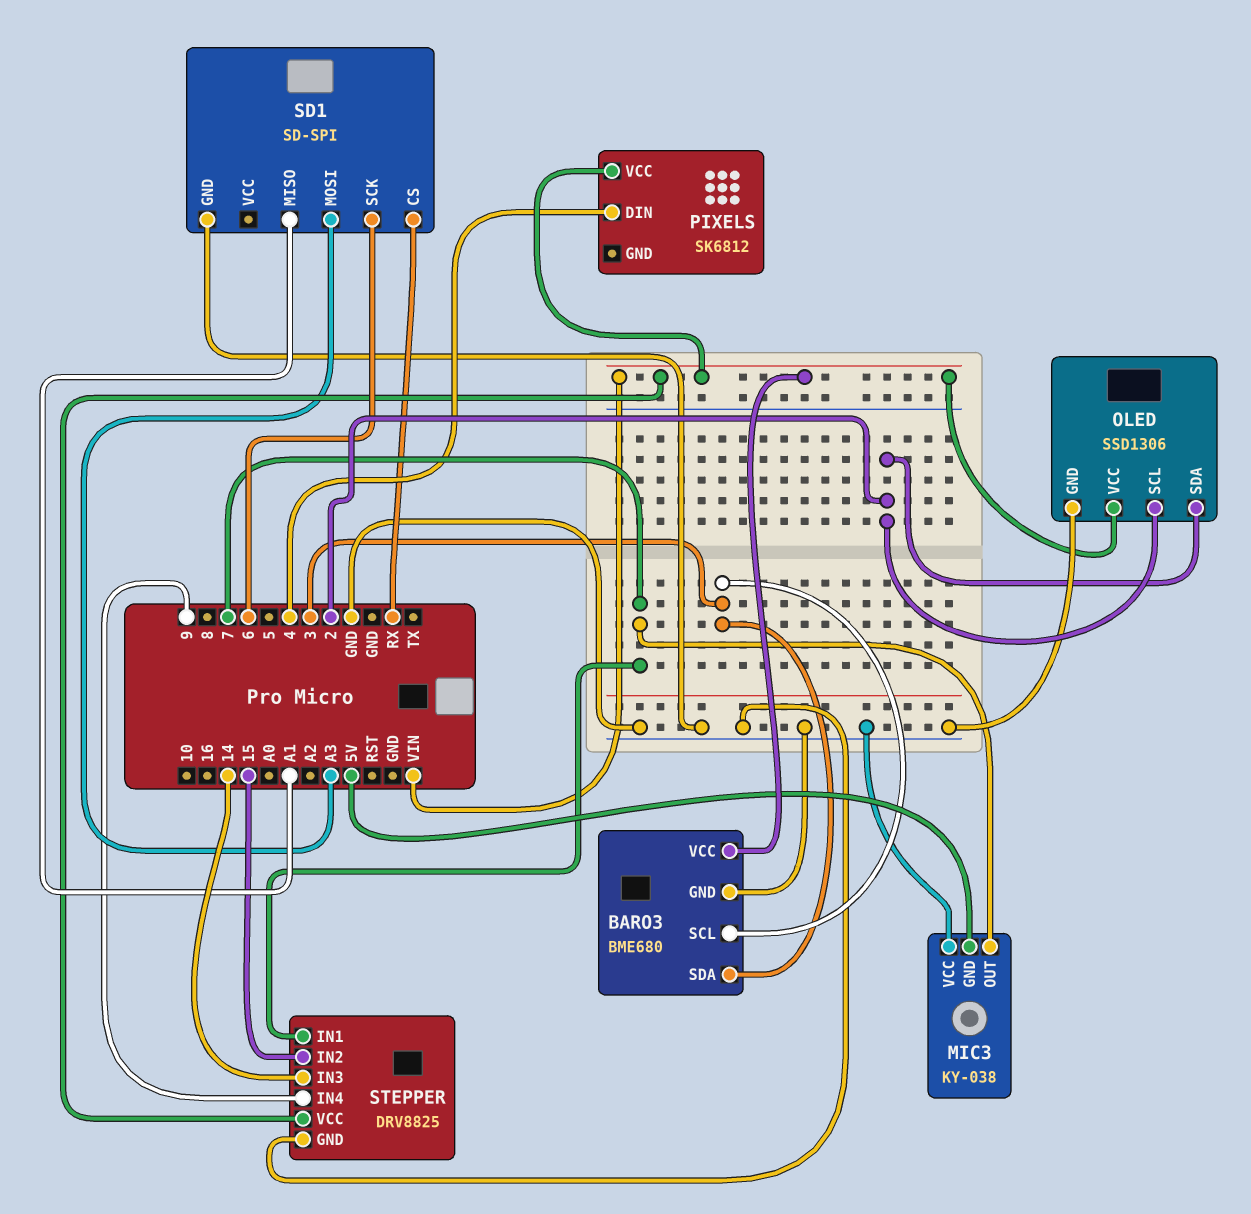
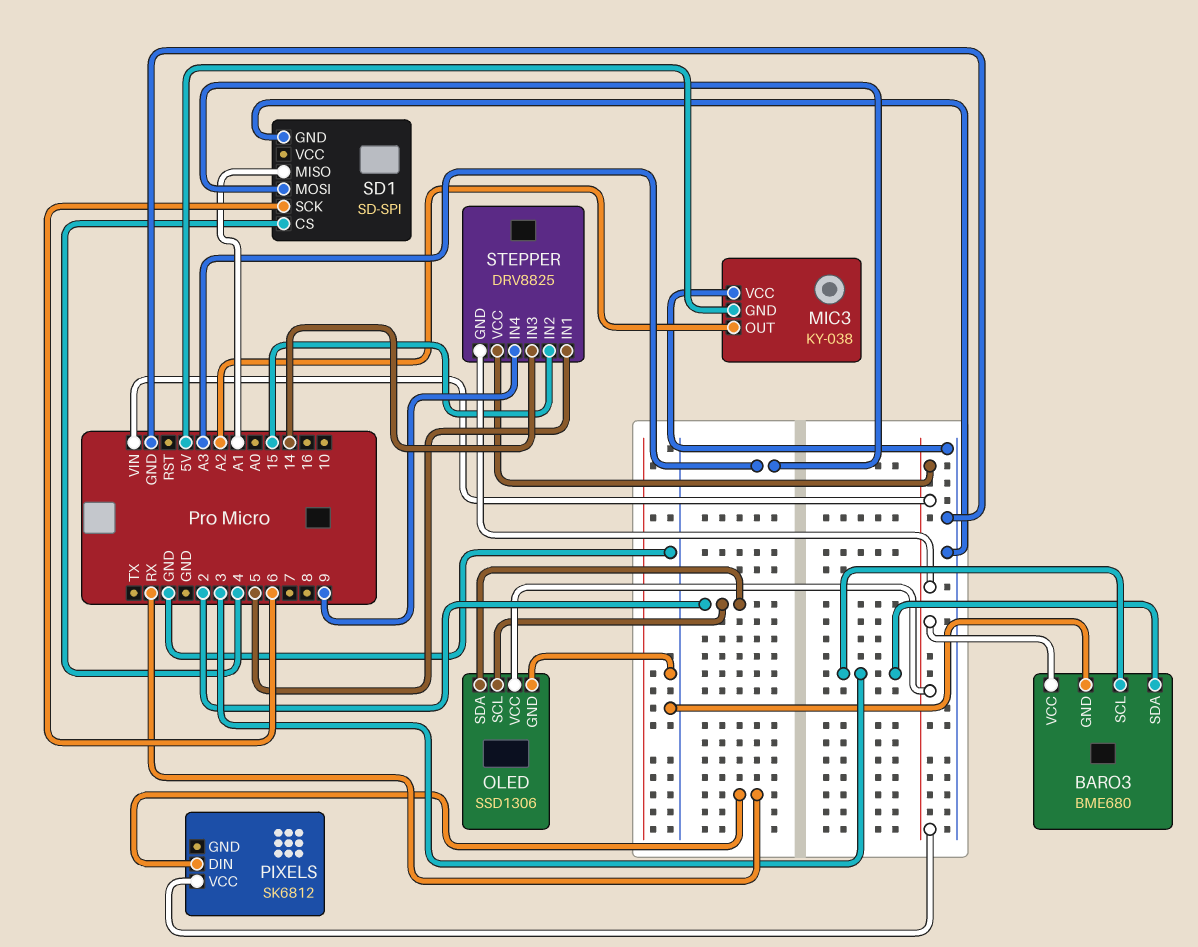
MIC3 pin OUT: 7 -> A2
PIXELS pin DIN: 4 -> RX
SD1 pin CS: RX -> 4
STEPPER pin GND: GND -> VIN
STEPPER pin IN1: 7 -> 5

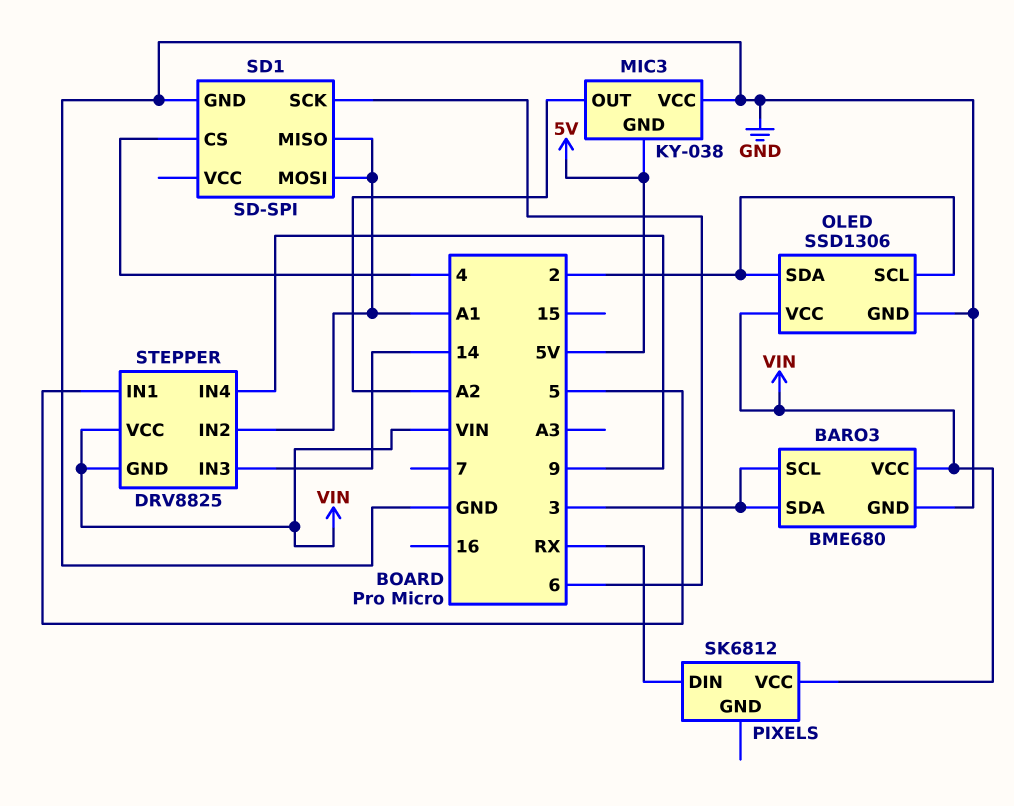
SD1 pin MOSI: A3 -> A1
STEPPER pin IN2: 15 -> A1

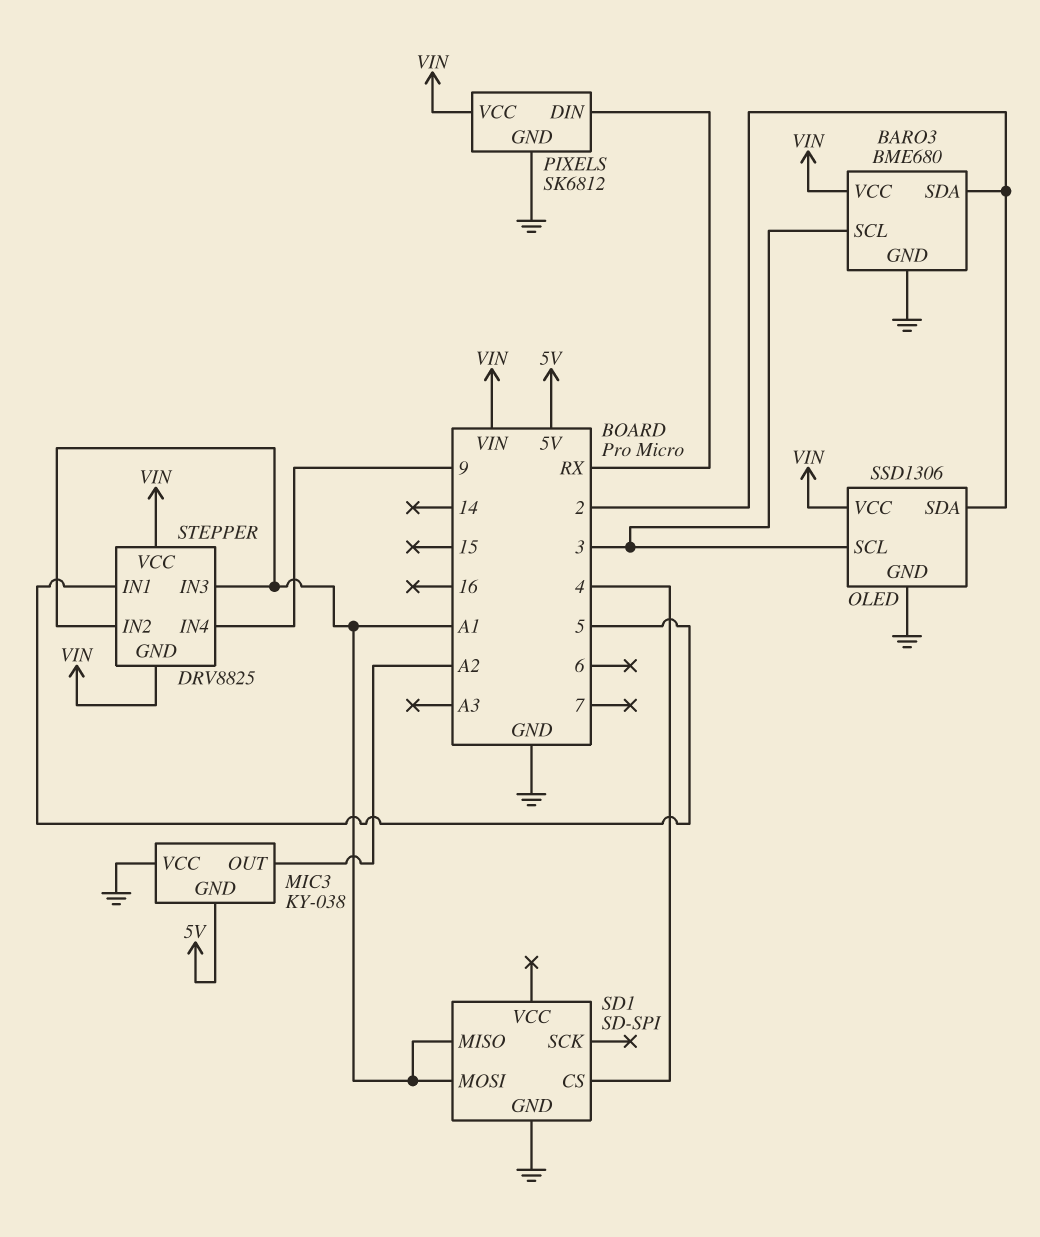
BARO3 pin SDA: 3 -> 2
OLED pin SCL: 2 -> 3
PIXELS pin GND: none -> GND
SD1 pin SCK: 6 -> none
STEPPER pin IN3: 14 -> A1

